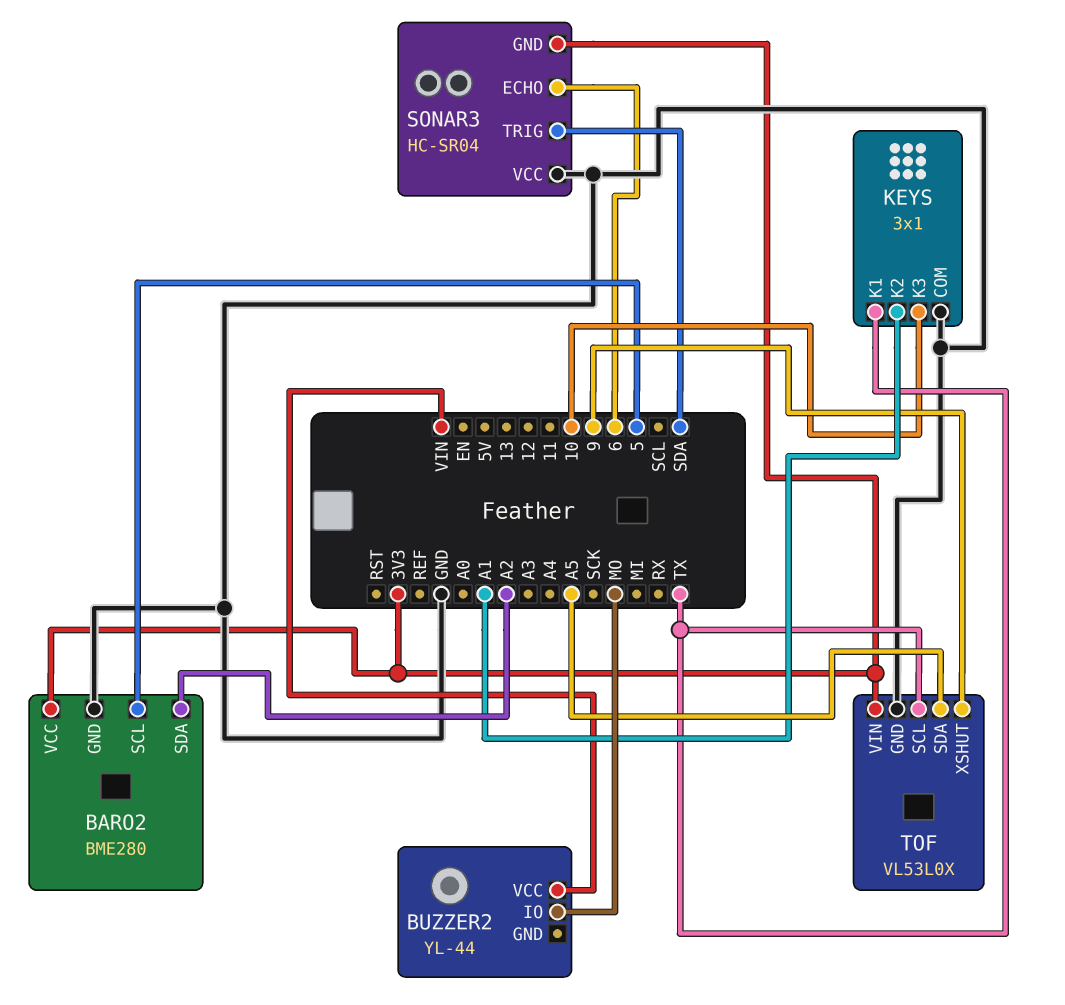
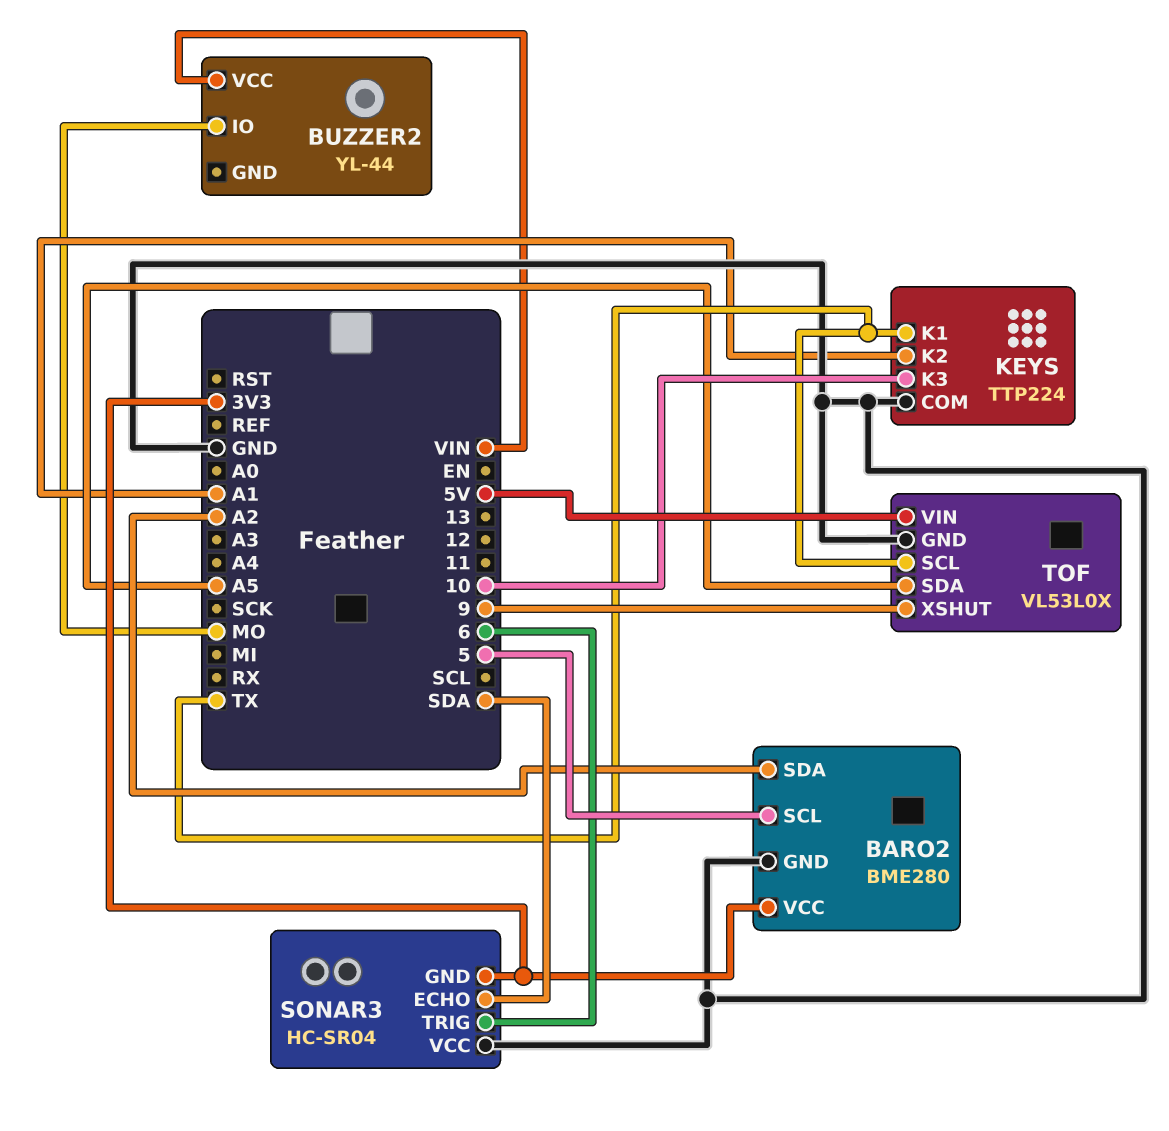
KEYS: 3x1 -> TTP224
SONAR3 pin ECHO: 6 -> SDA
SONAR3 pin TRIG: SDA -> 6
TOF pin VIN: 3V3 -> 5V

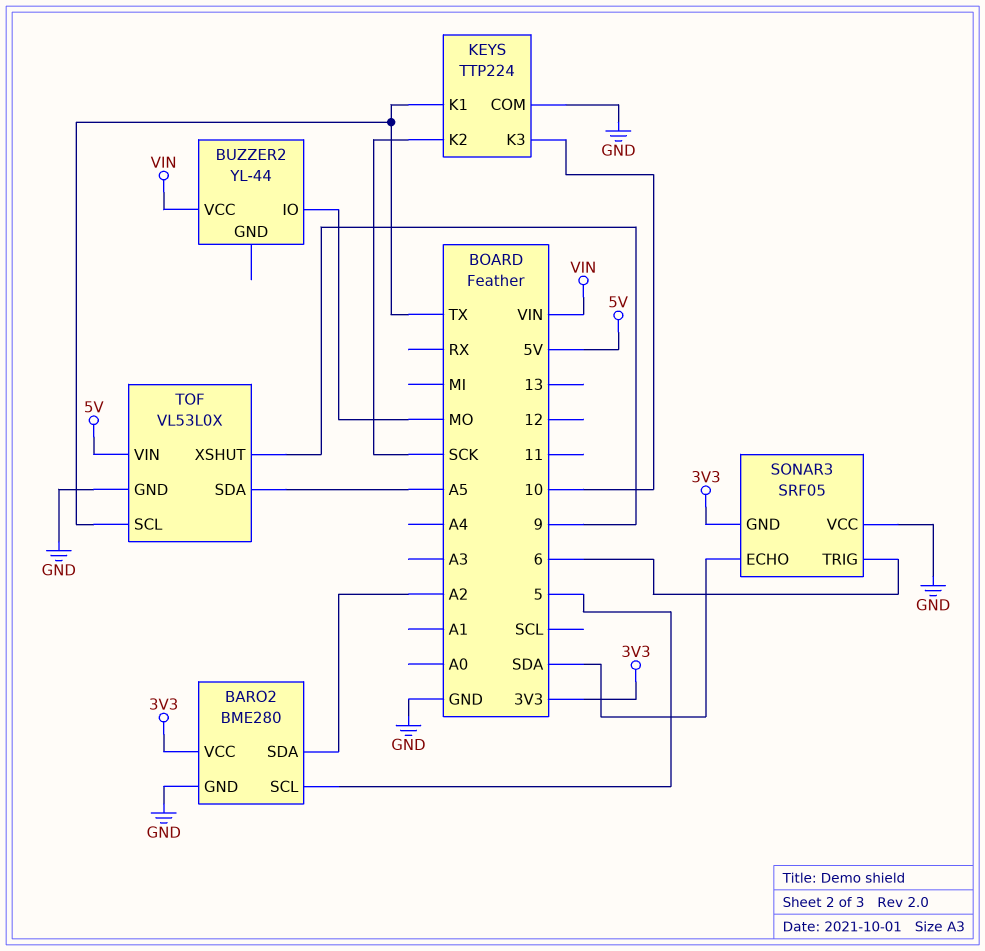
KEYS pin K2: A1 -> SCK
SONAR3: HC-SR04 -> SRF05

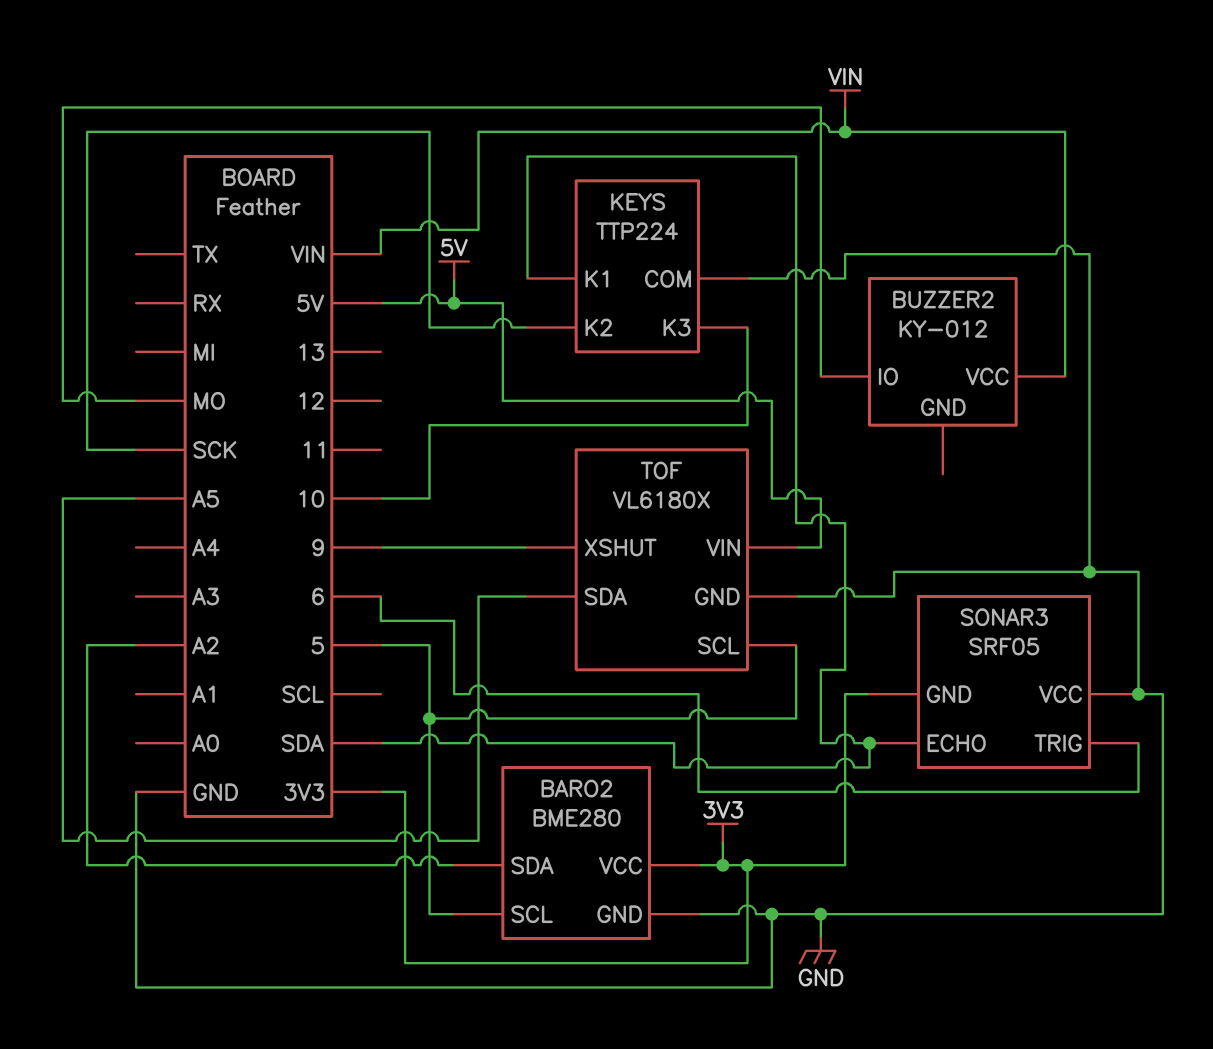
BUZZER2: YL-44 -> KY-012
KEYS pin K1: TX -> SDA
TOF: VL53L0X -> VL6180X
TOF pin SCL: TX -> 5

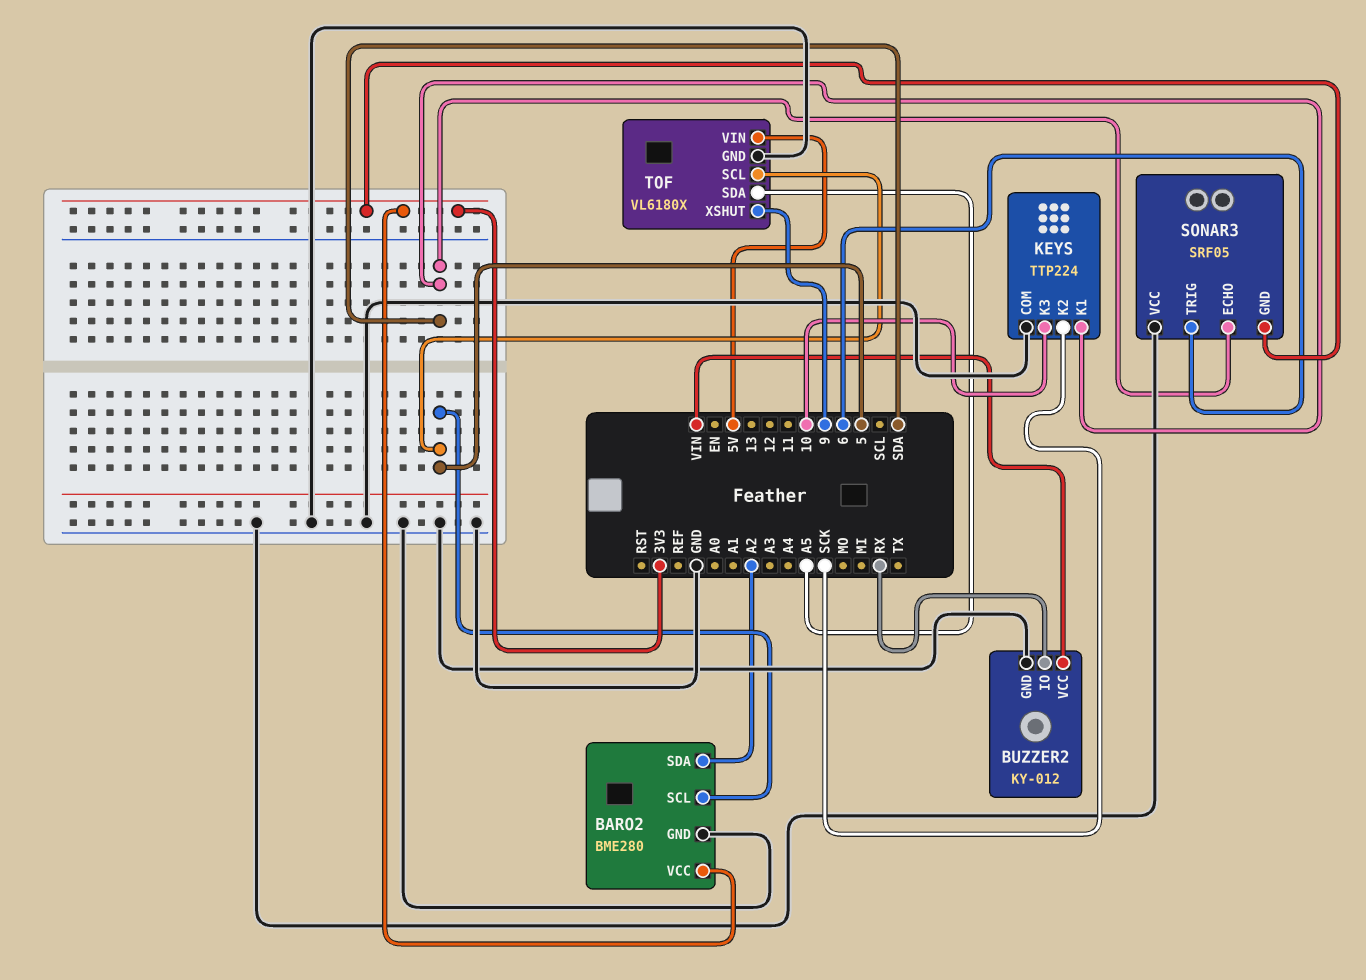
BUZZER2 pin GND: none -> GND
BUZZER2 pin IO: MO -> RX

